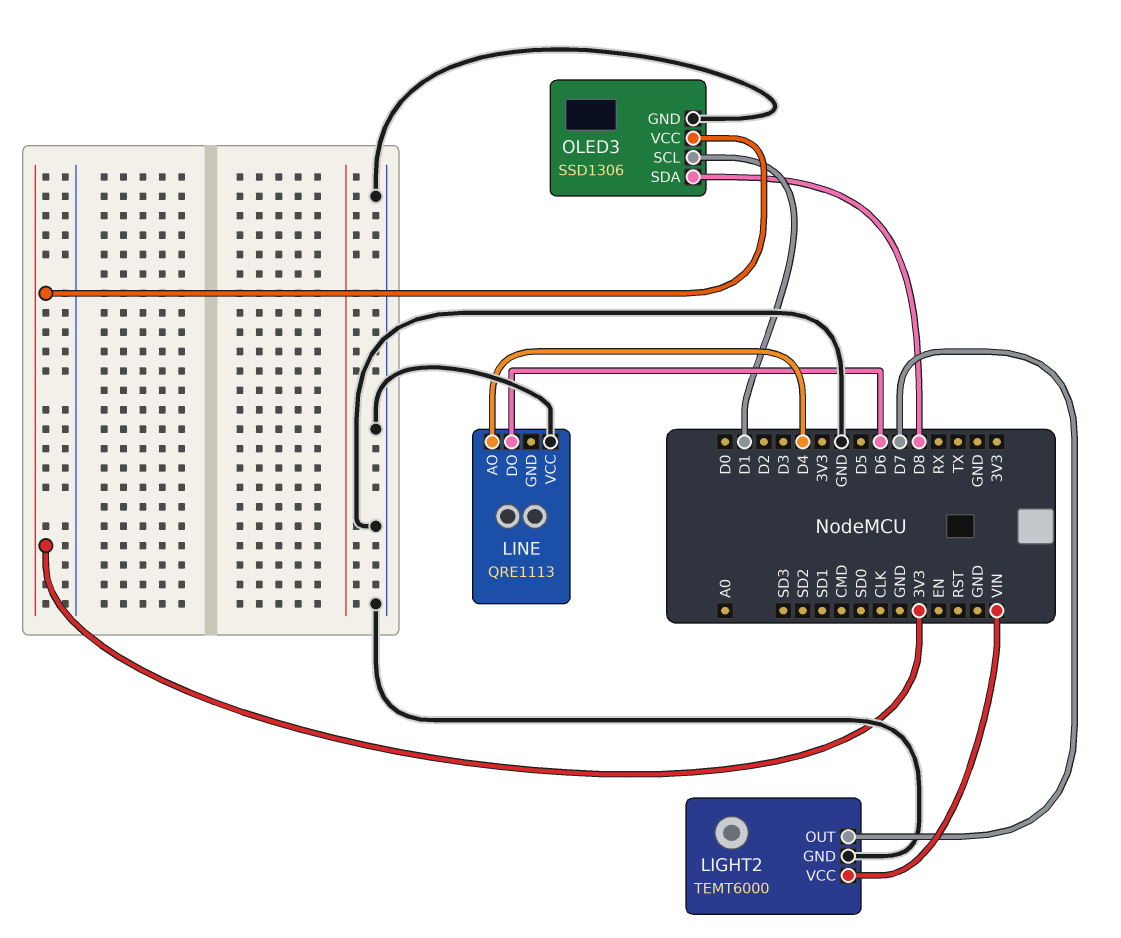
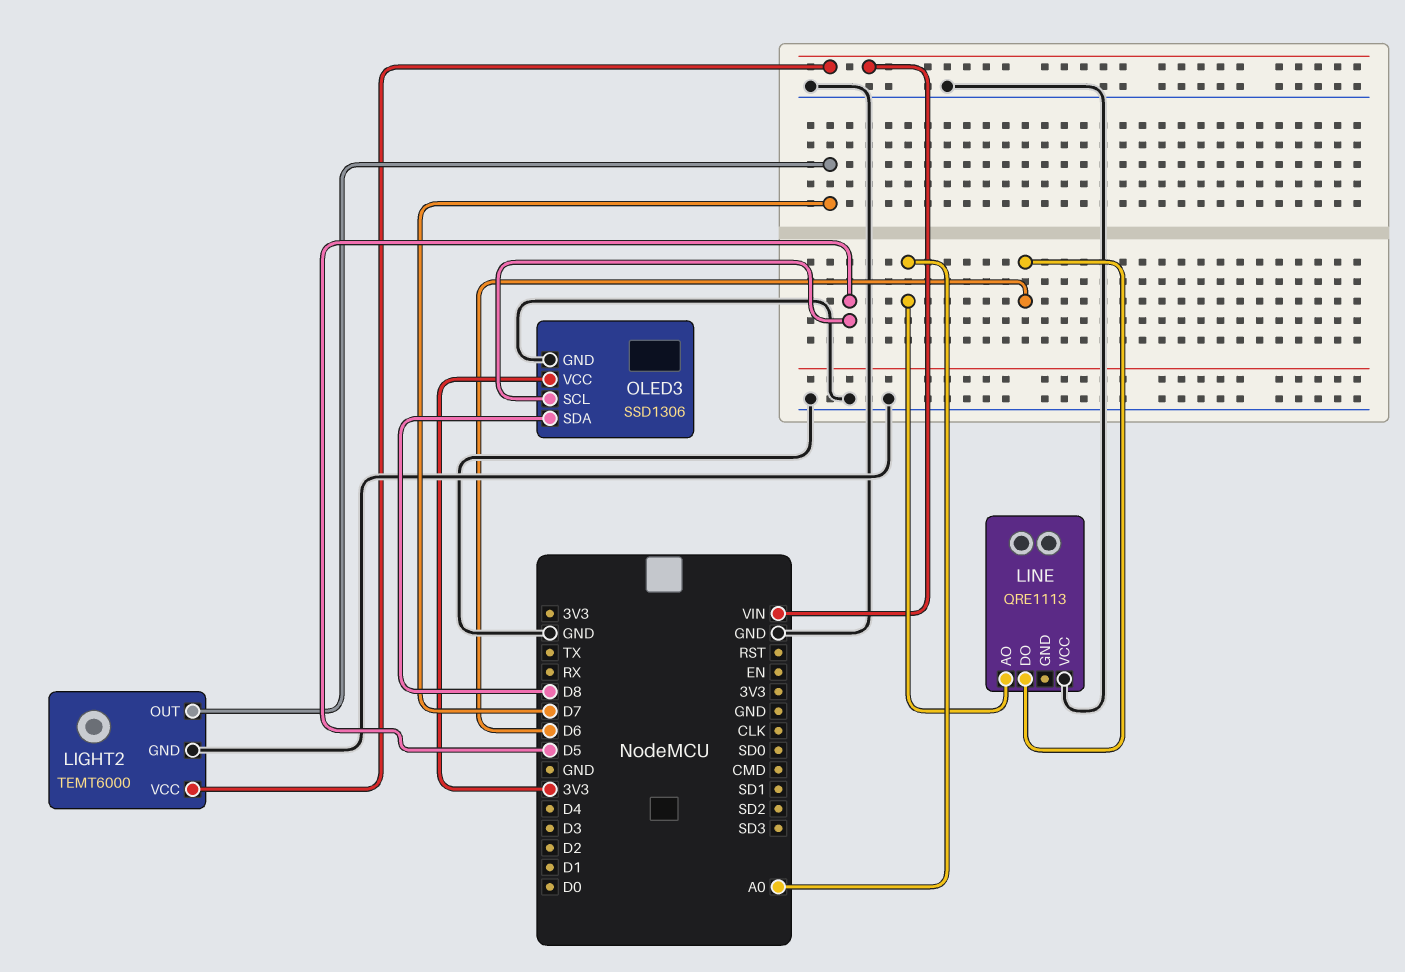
LINE pin AO: D4 -> A0
OLED3 pin SCL: D1 -> D5

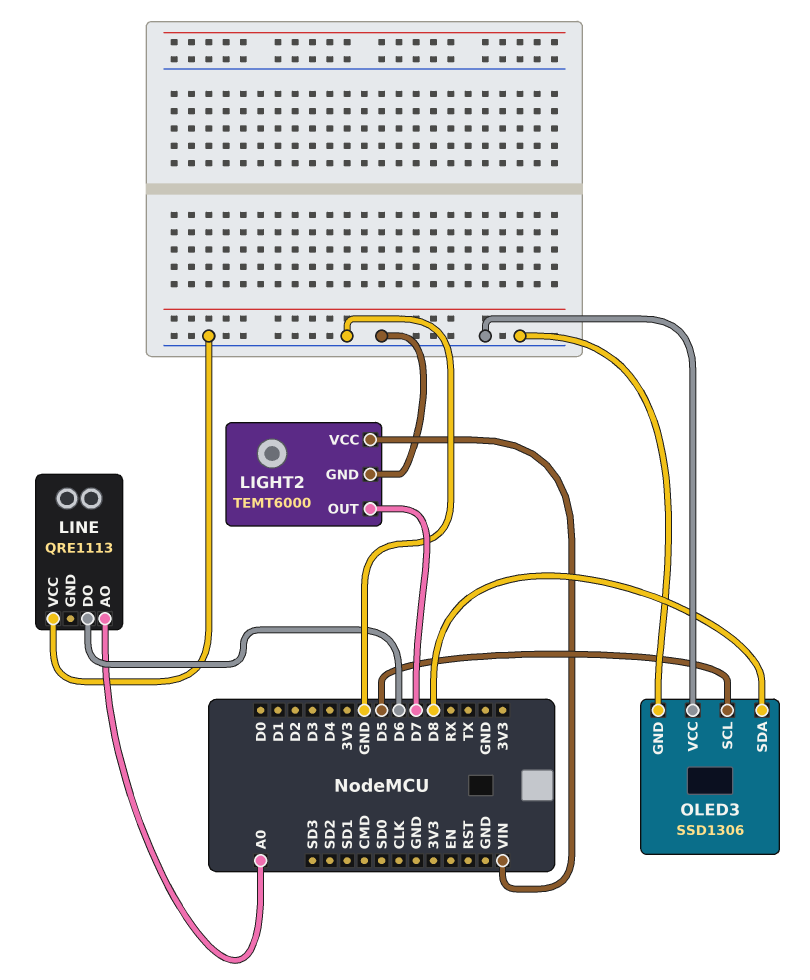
OLED3 pin VCC: 3V3 -> GND

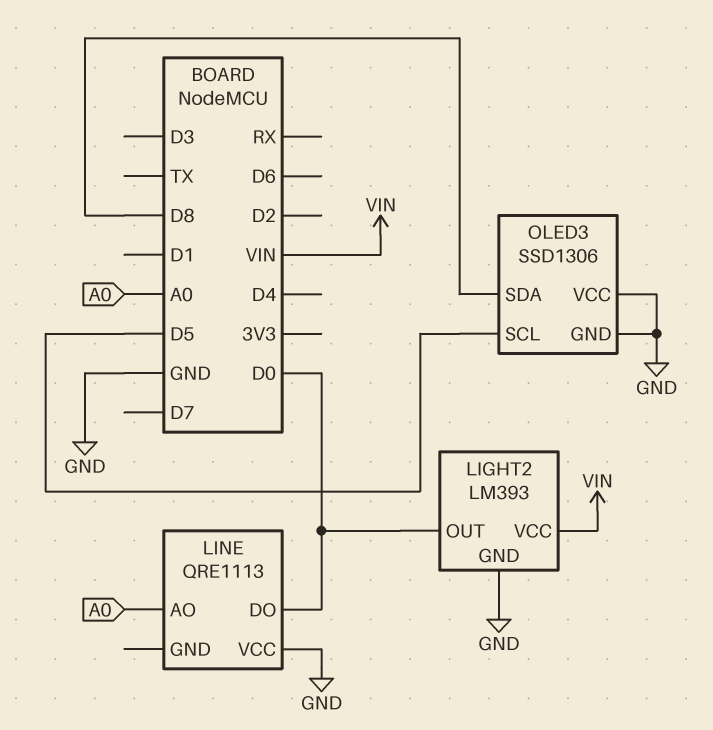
LIGHT2: TEMT6000 -> LM393
LIGHT2 pin OUT: D7 -> D0
LINE pin DO: D6 -> D0

